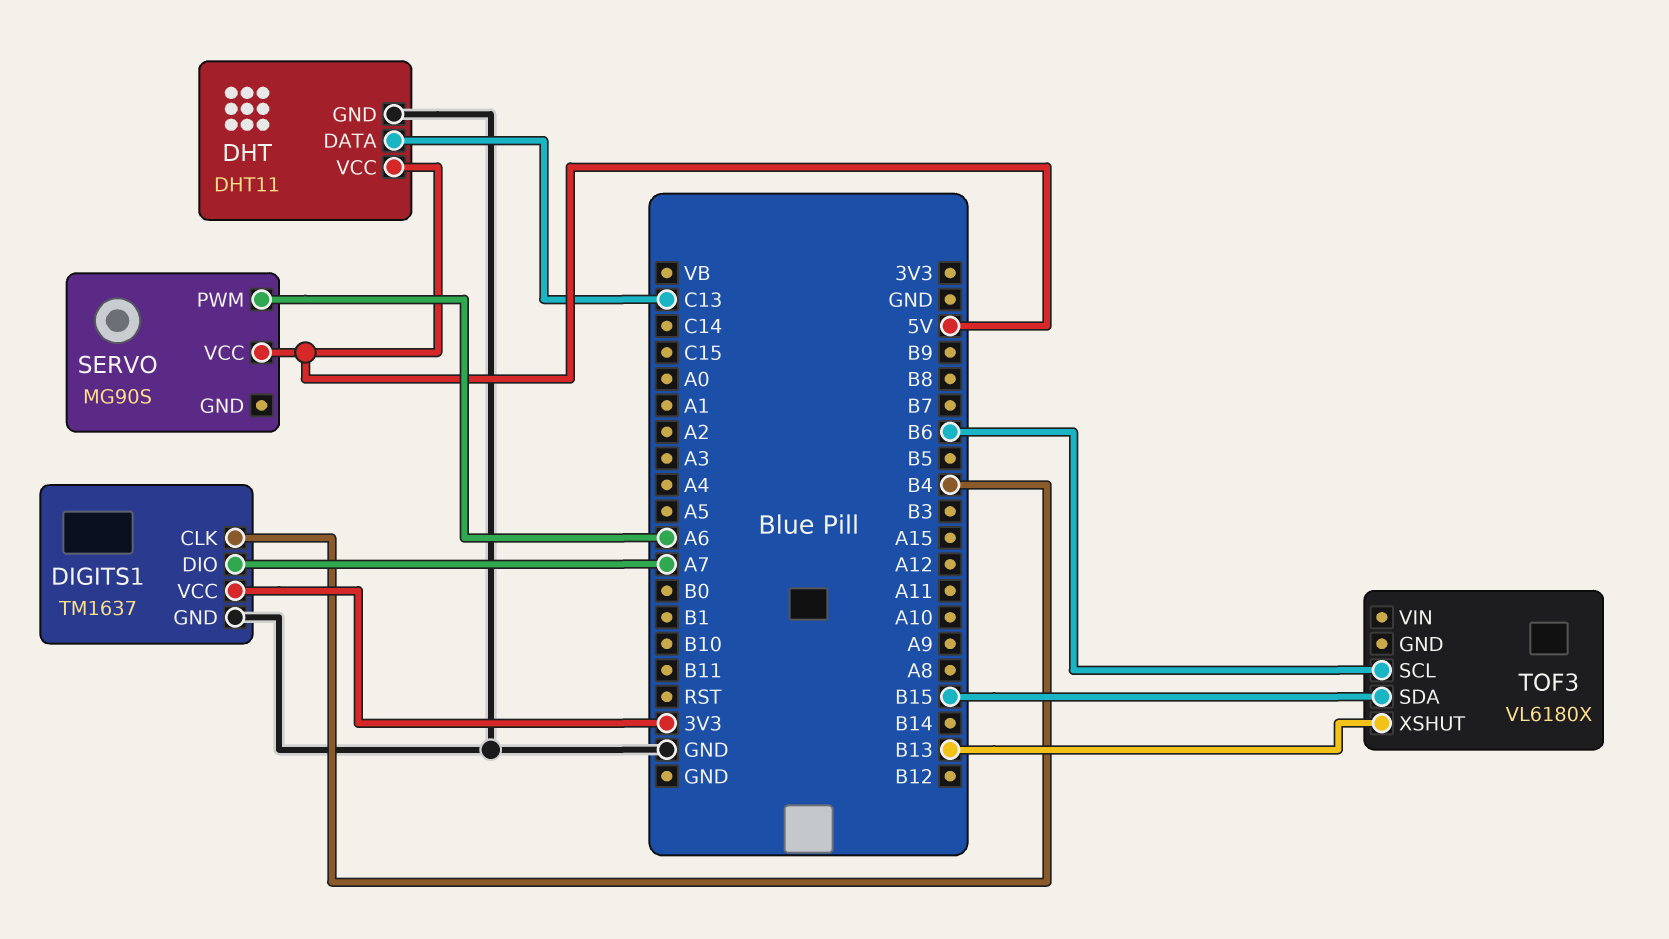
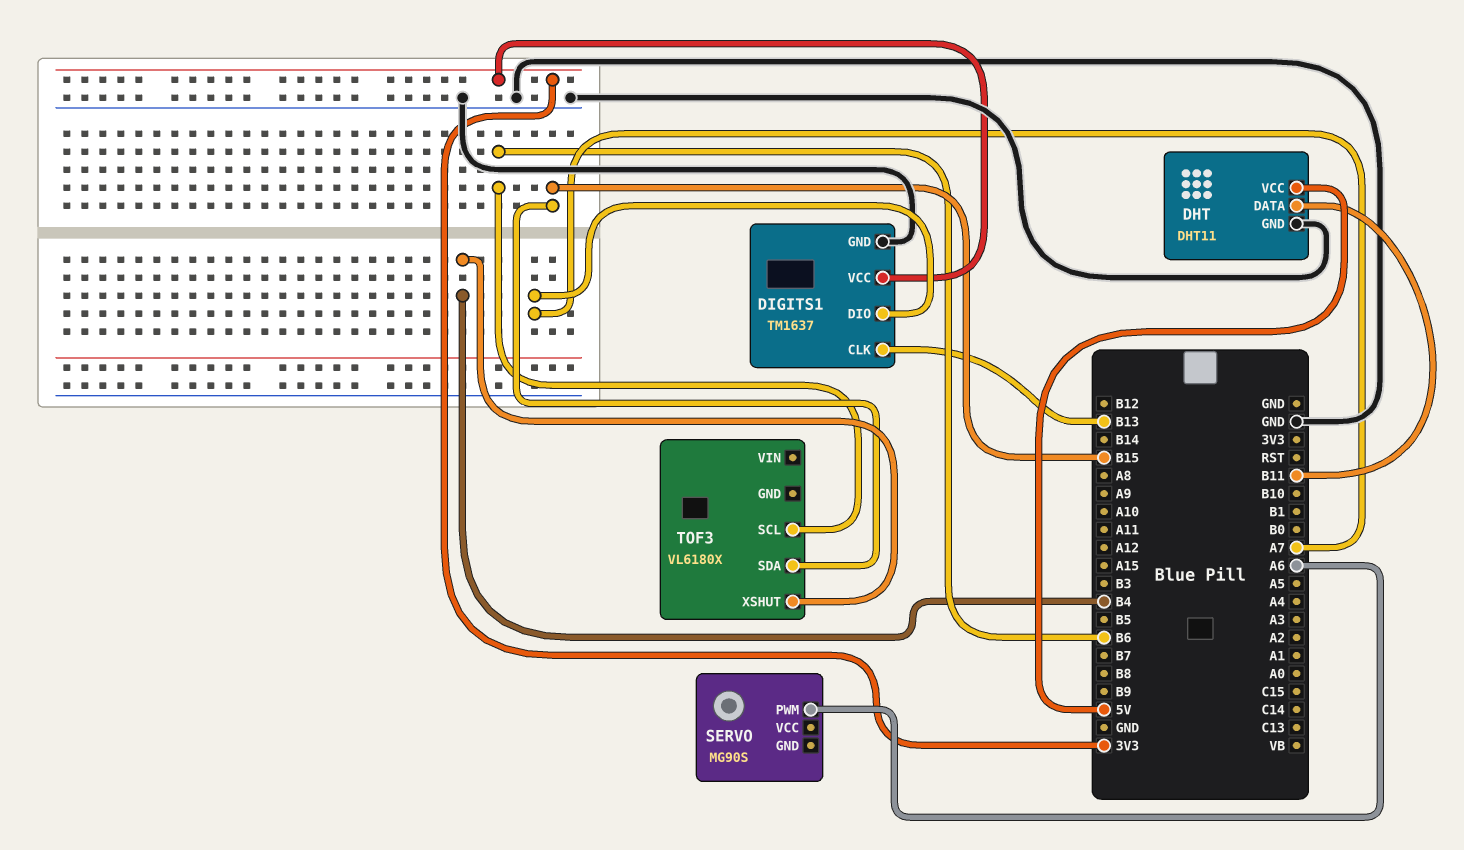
DHT pin DATA: C13 -> B11
DIGITS1 pin CLK: B4 -> B13
SERVO pin VCC: 5V -> none
TOF3 pin XSHUT: B13 -> B4

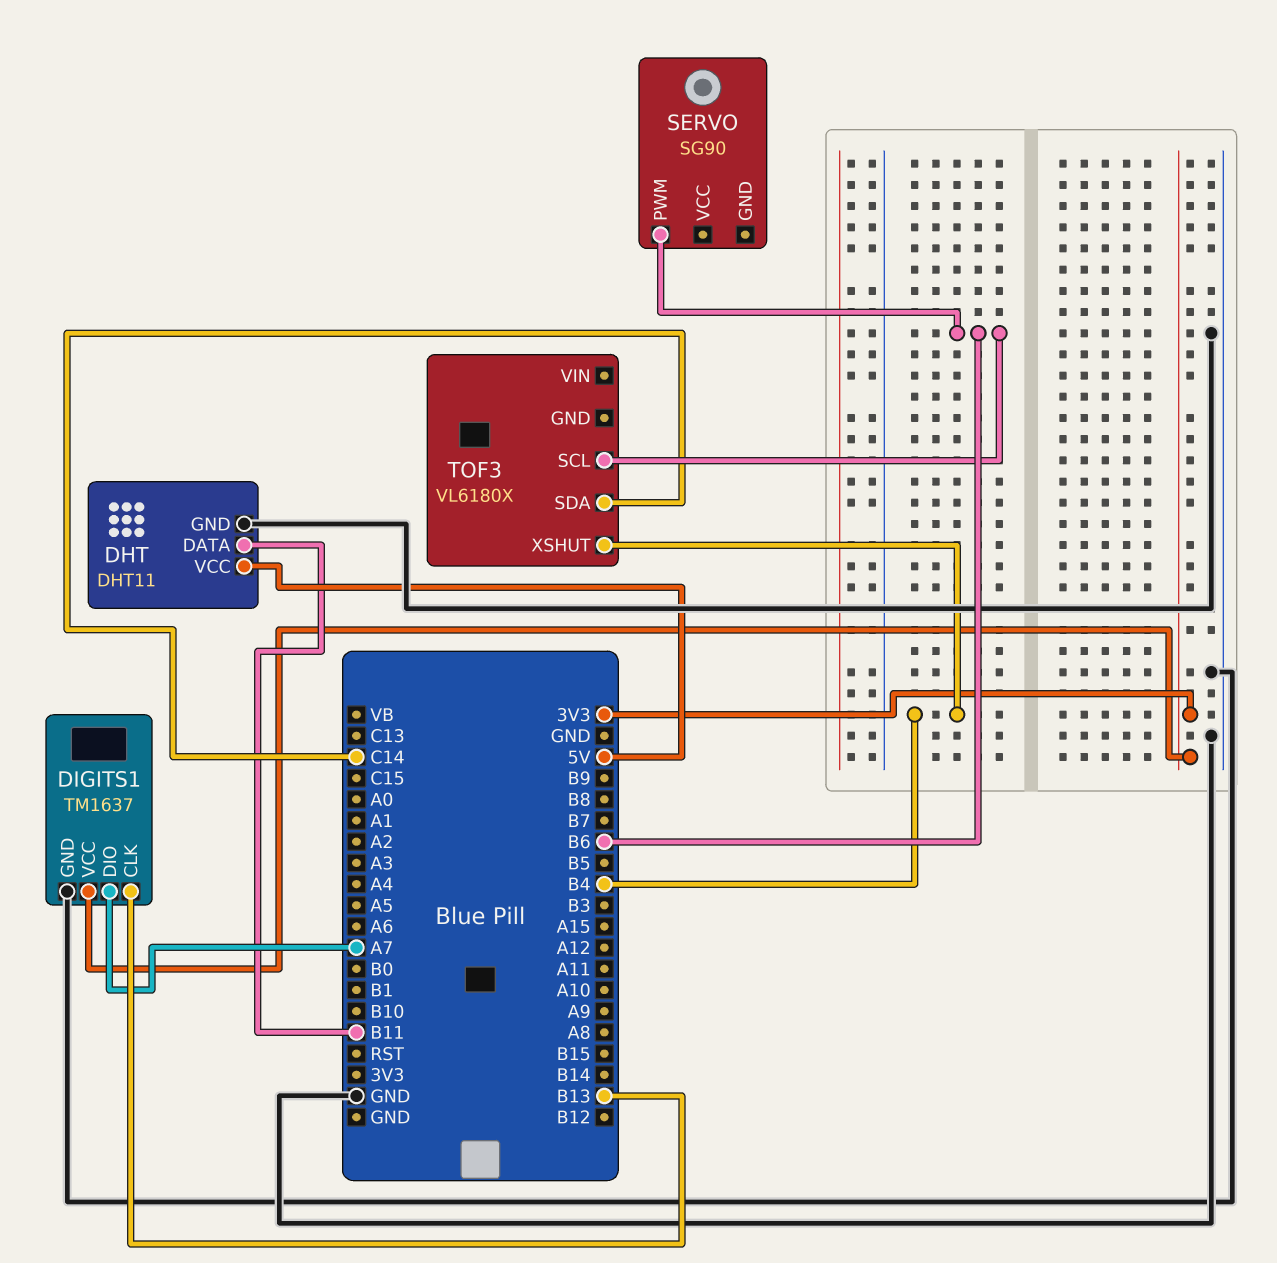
SERVO: MG90S -> SG90
SERVO pin PWM: A6 -> B6
TOF3 pin SDA: B15 -> C14

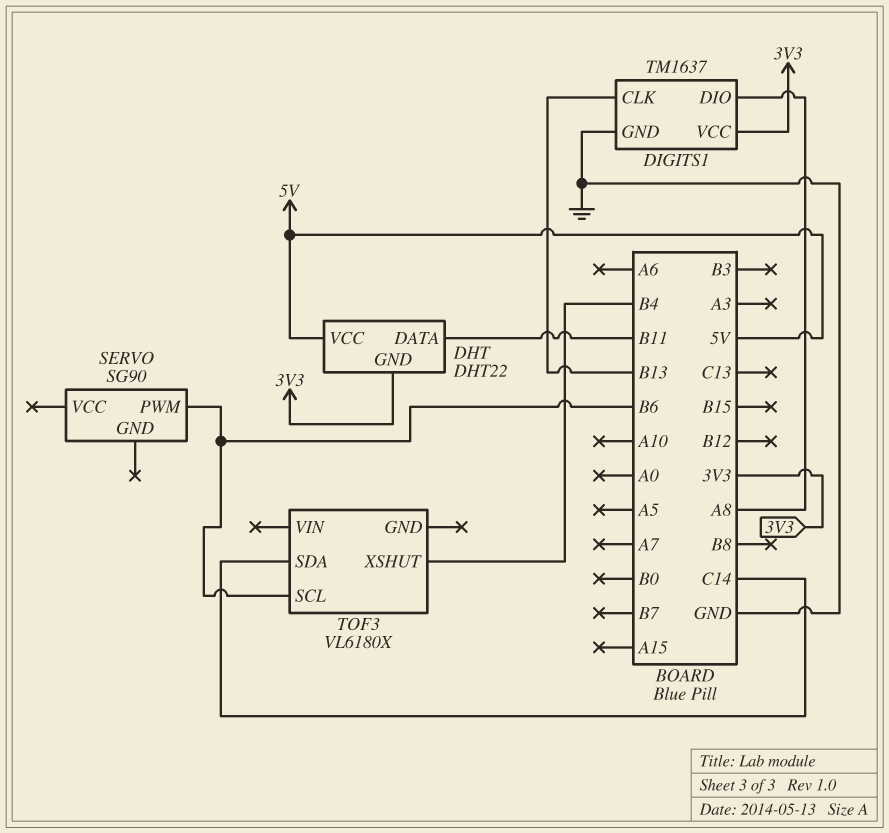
DHT: DHT11 -> DHT22
DHT pin GND: GND -> 3V3
DIGITS1 pin DIO: A7 -> A8

